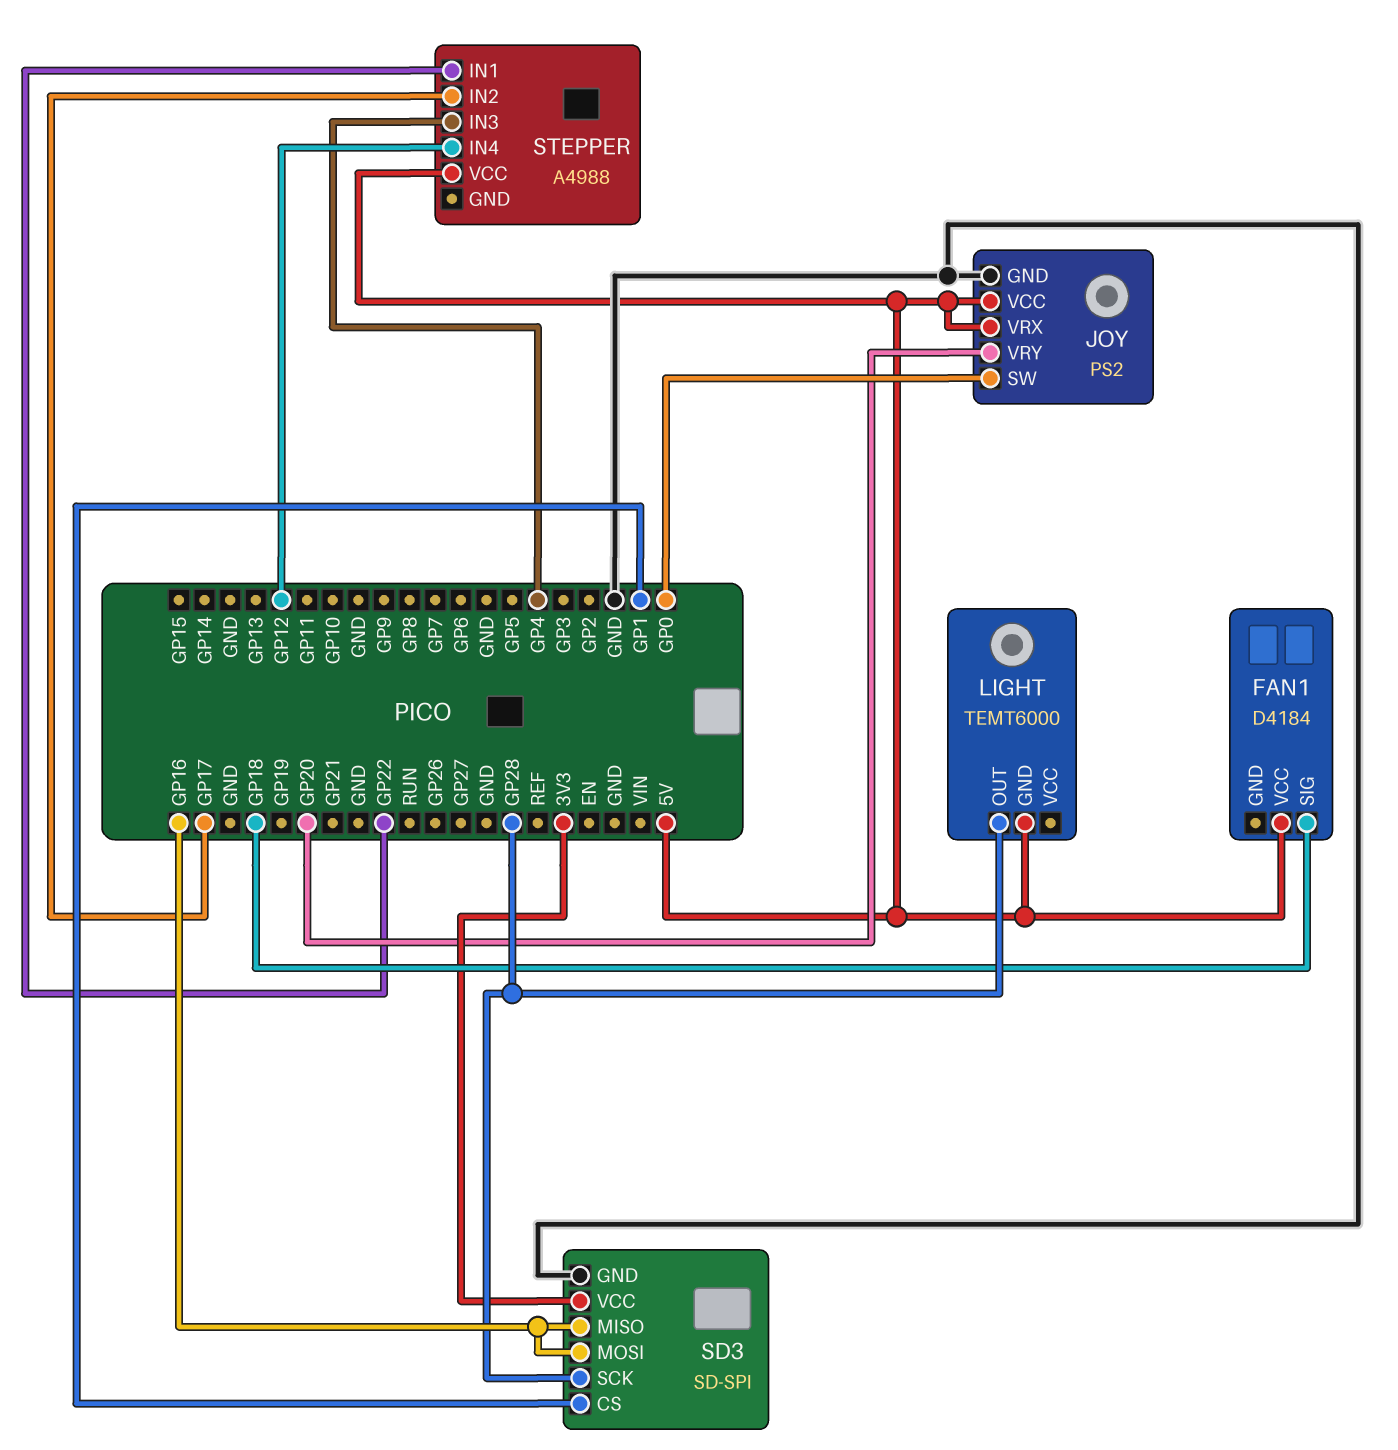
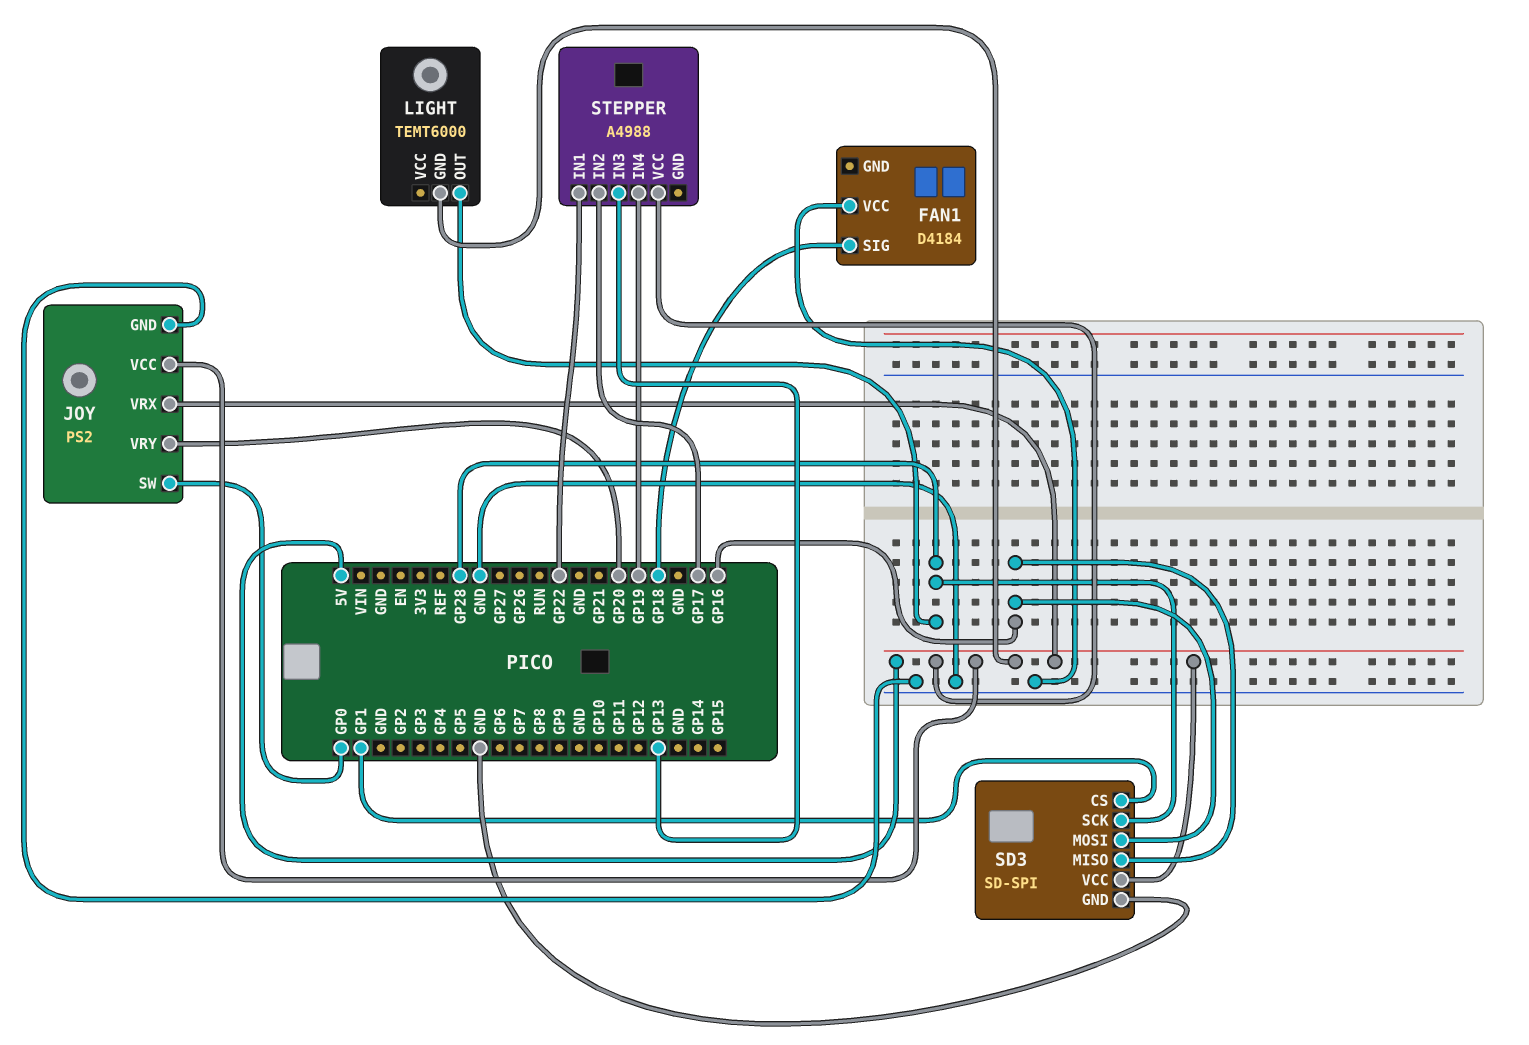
FAN1 pin VCC: 5V -> GND
SD3 pin VCC: 3V3 -> 5V
STEPPER pin IN3: GP4 -> GP13
STEPPER pin IN4: GP12 -> GP19

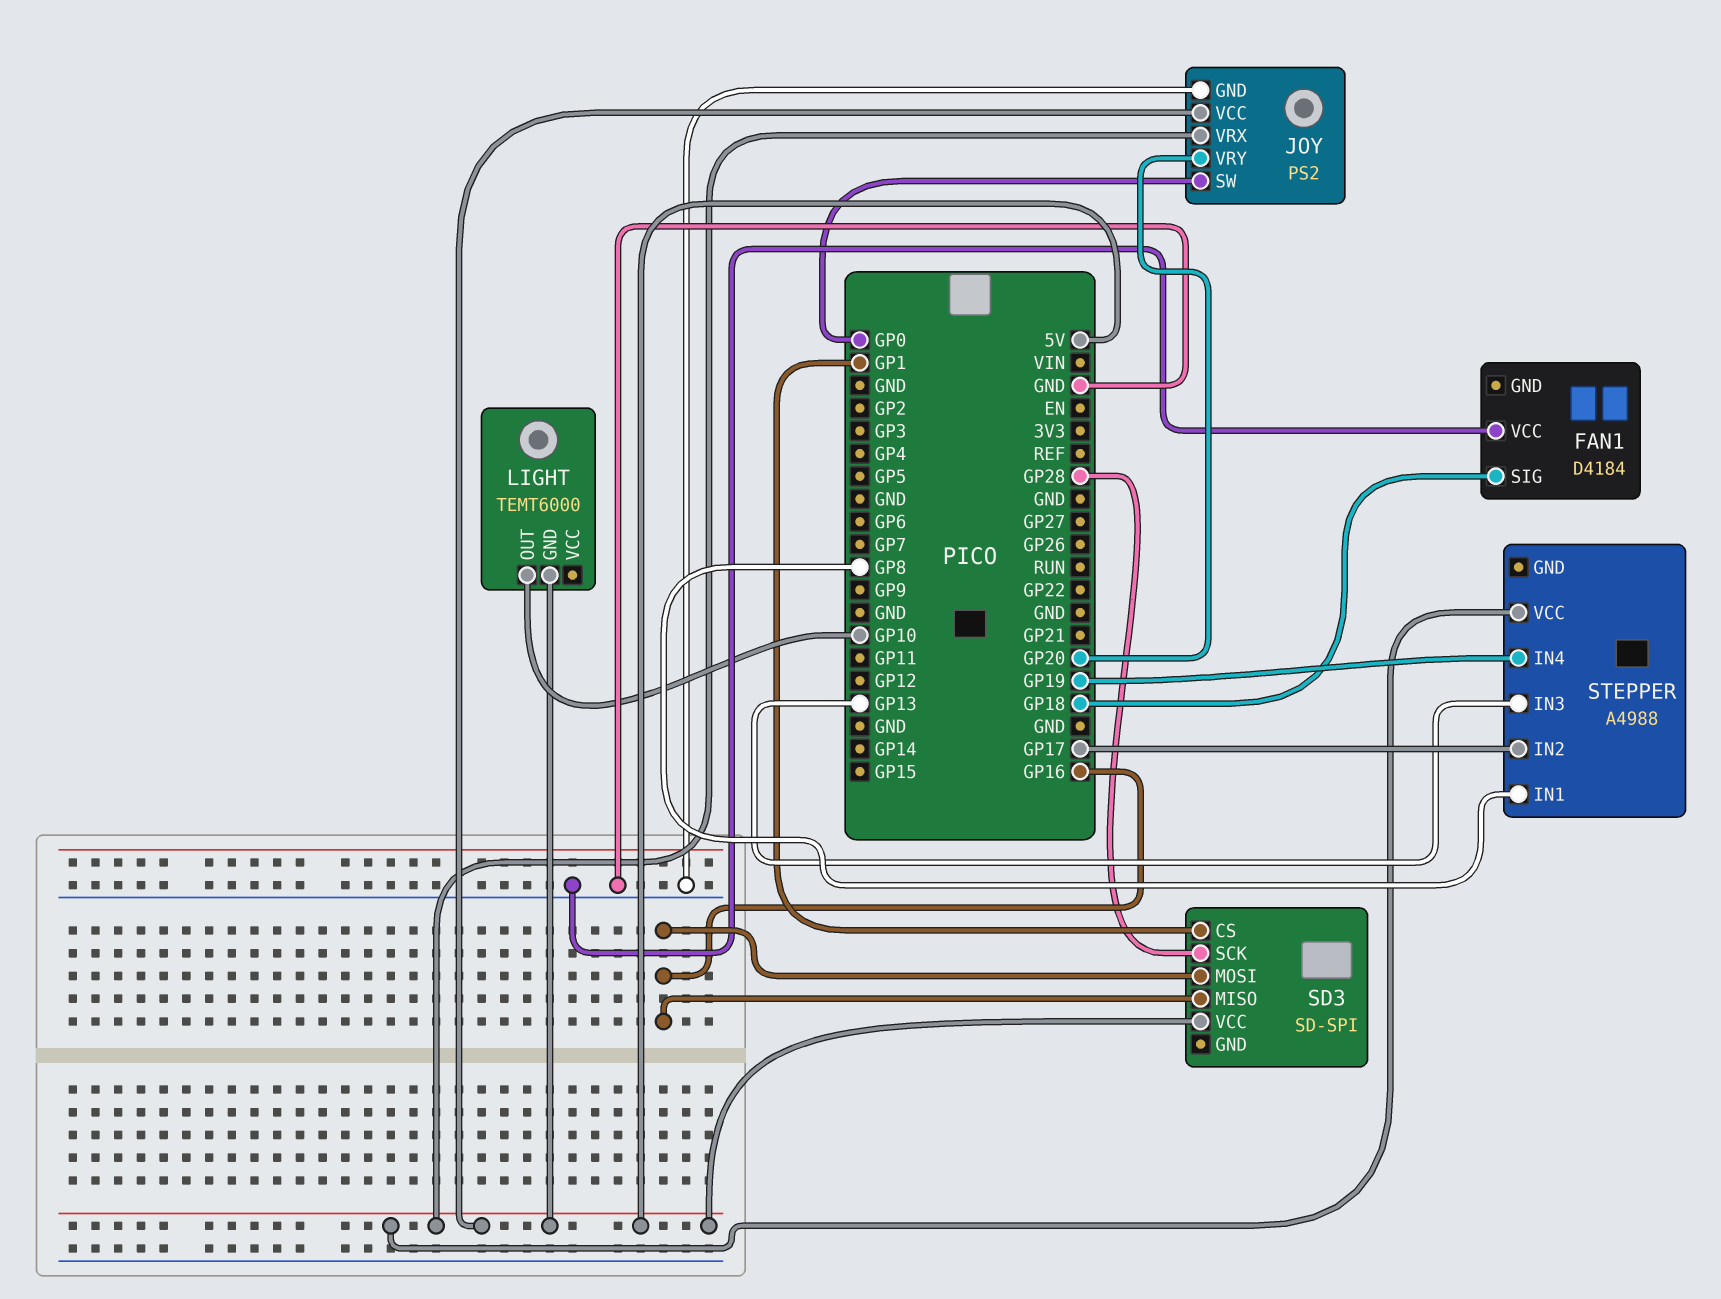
LIGHT pin OUT: GP28 -> GP10
SD3 pin GND: GND -> none
STEPPER pin IN1: GP22 -> GP8

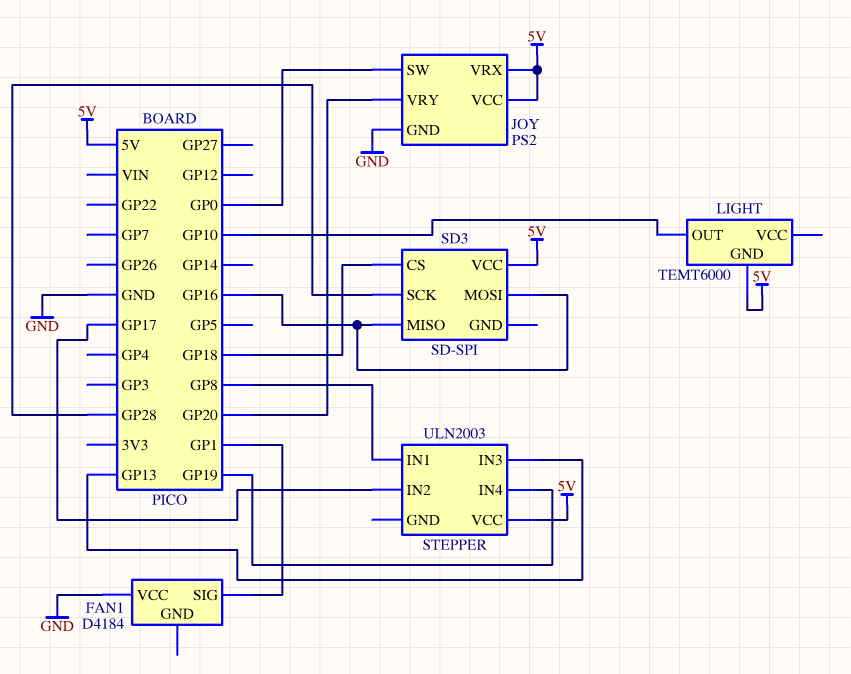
FAN1 pin SIG: GP18 -> GP1
SD3 pin CS: GP1 -> GP18
STEPPER: A4988 -> ULN2003

